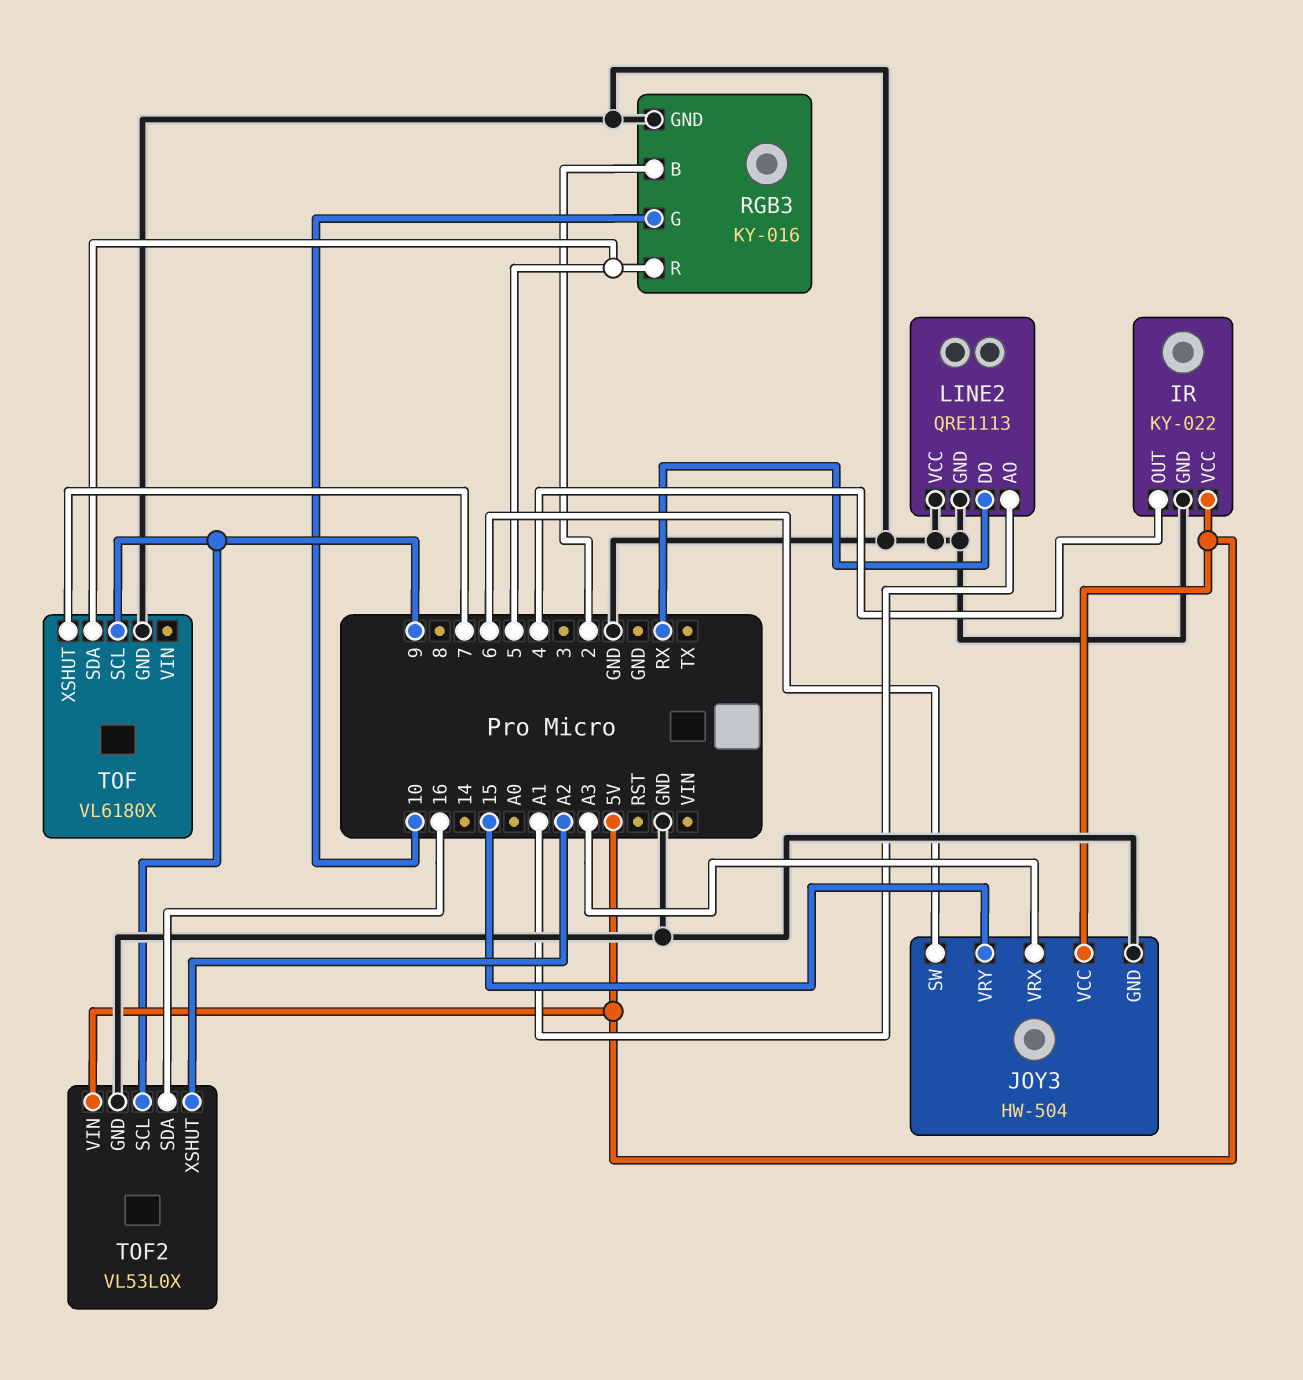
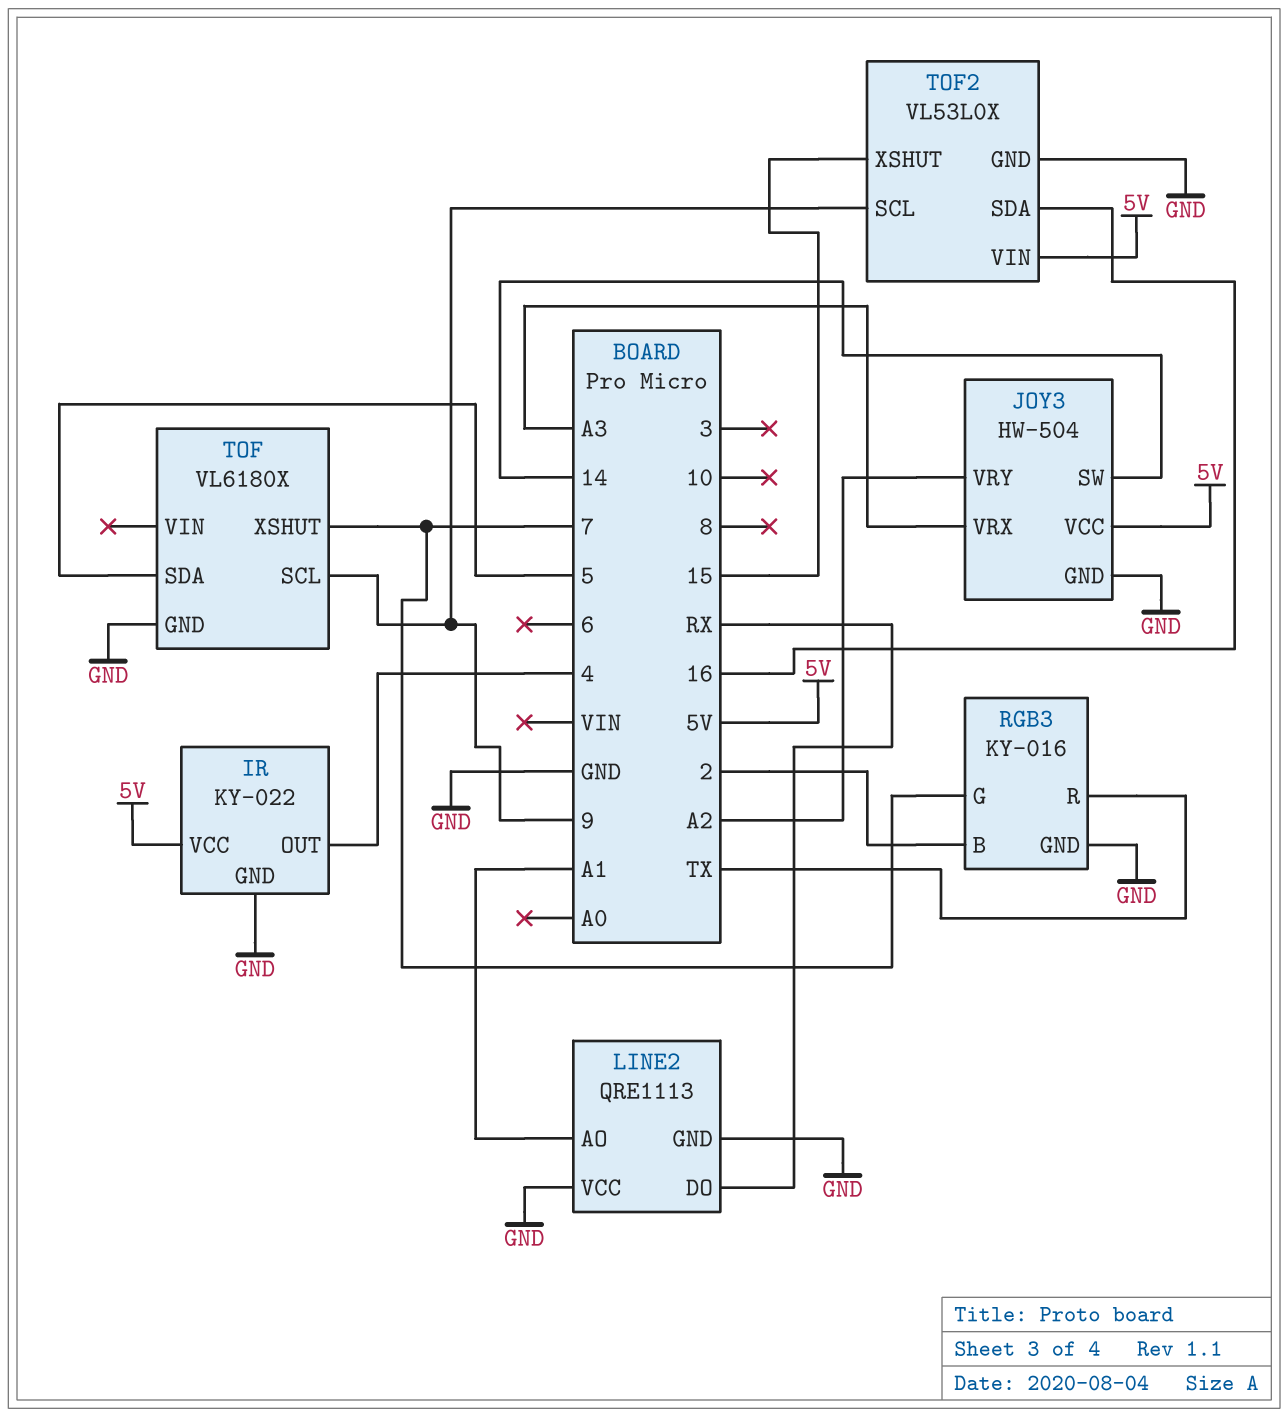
JOY3 pin SW: 6 -> 14
JOY3 pin VRY: 15 -> A2
RGB3 pin G: 10 -> 7
RGB3 pin R: 5 -> TX
TOF2 pin XSHUT: A2 -> 15

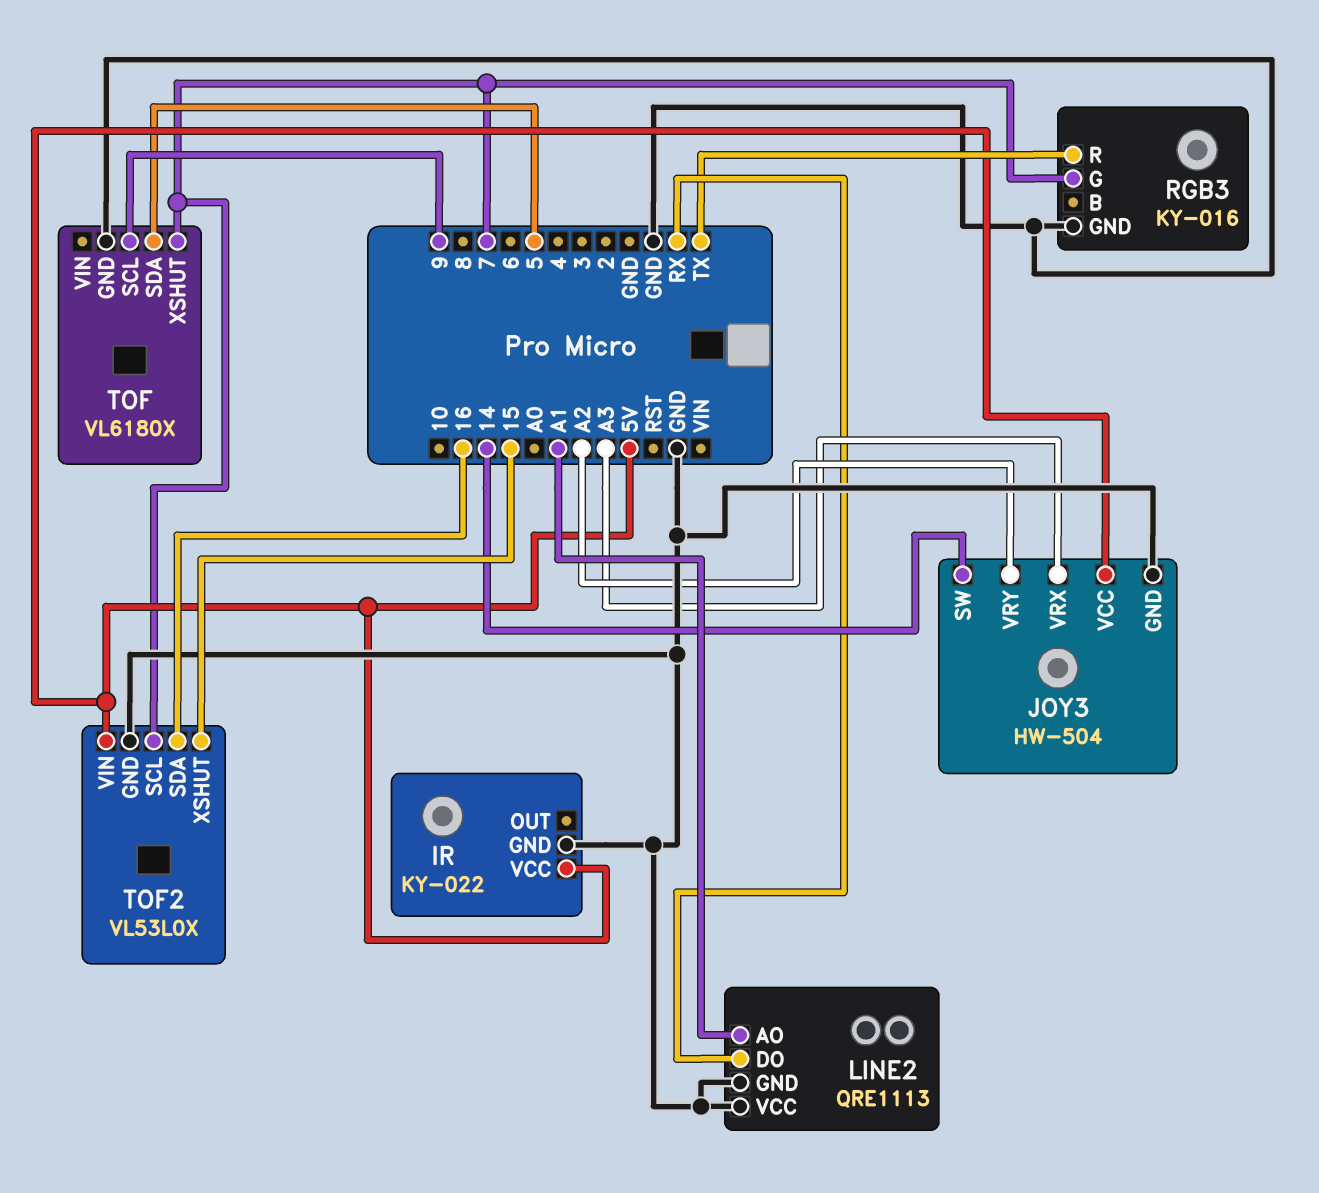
IR pin OUT: 4 -> none
RGB3 pin B: 2 -> none
TOF2 pin SCL: 9 -> 7

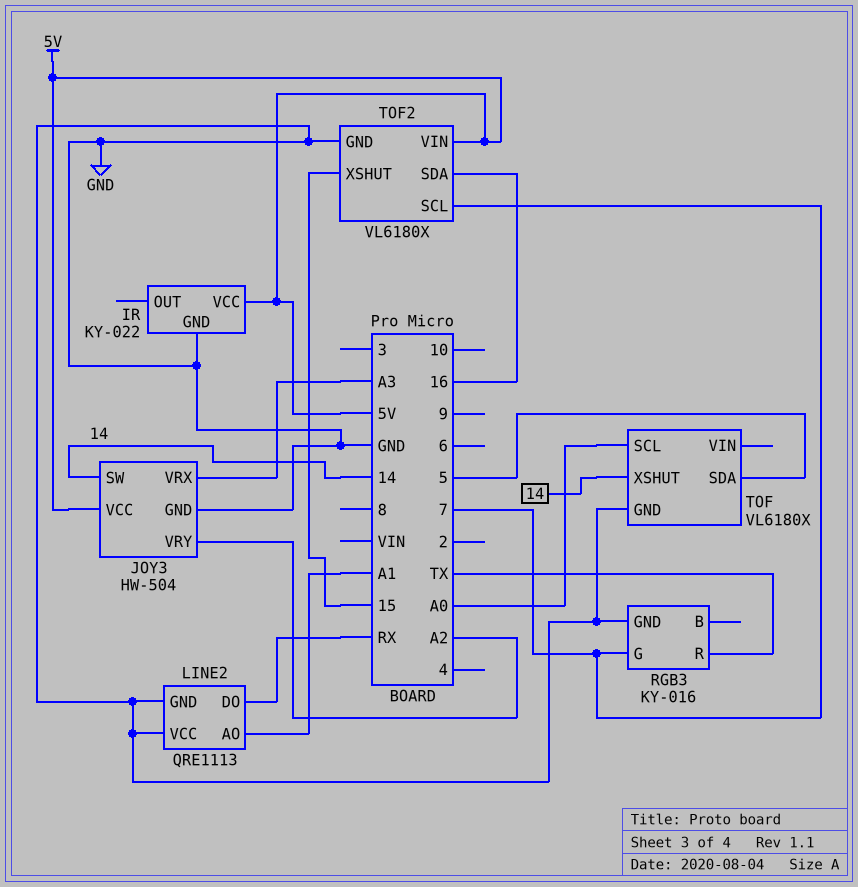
TOF pin SCL: 9 -> A0
TOF pin XSHUT: 7 -> 14
TOF2: VL53L0X -> VL6180X

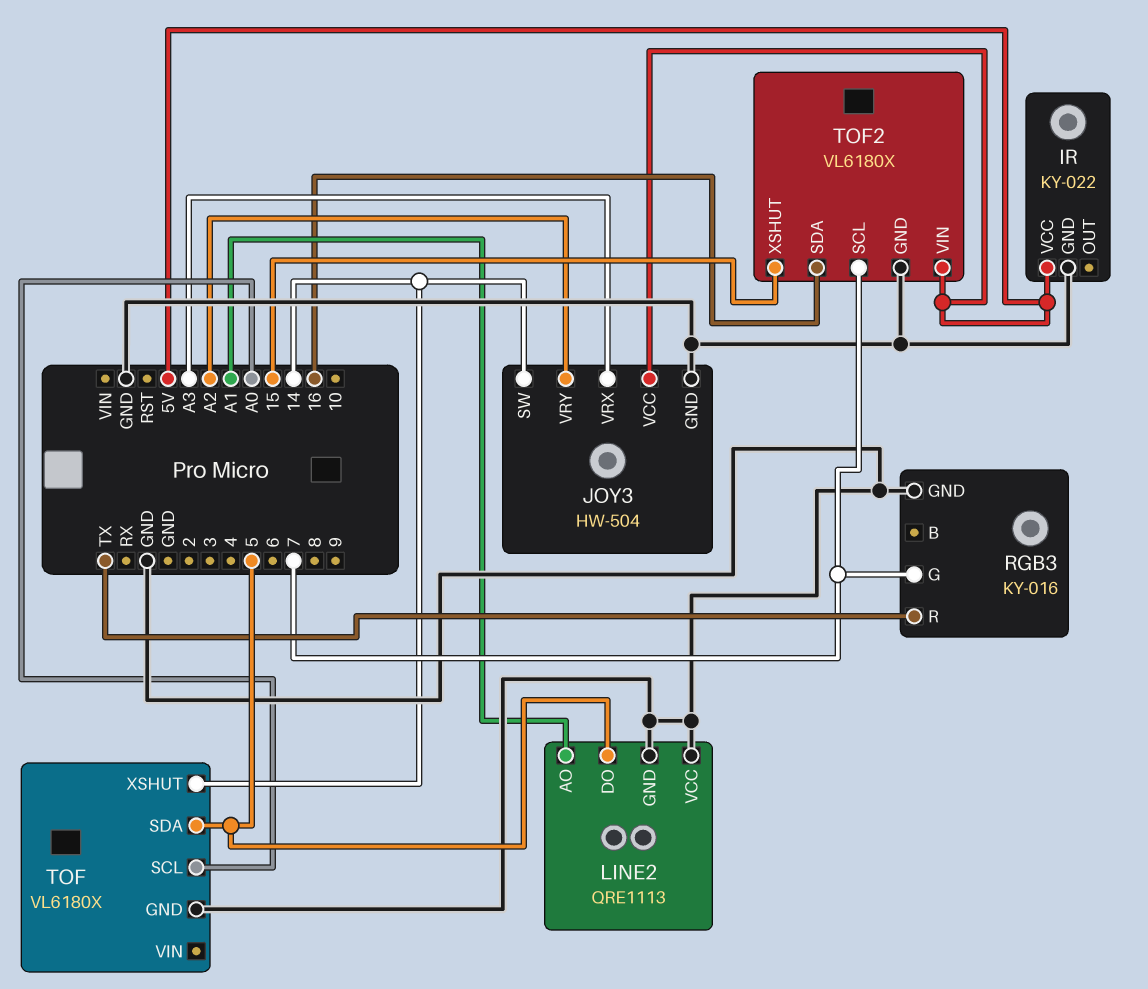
LINE2 pin DO: RX -> 5

